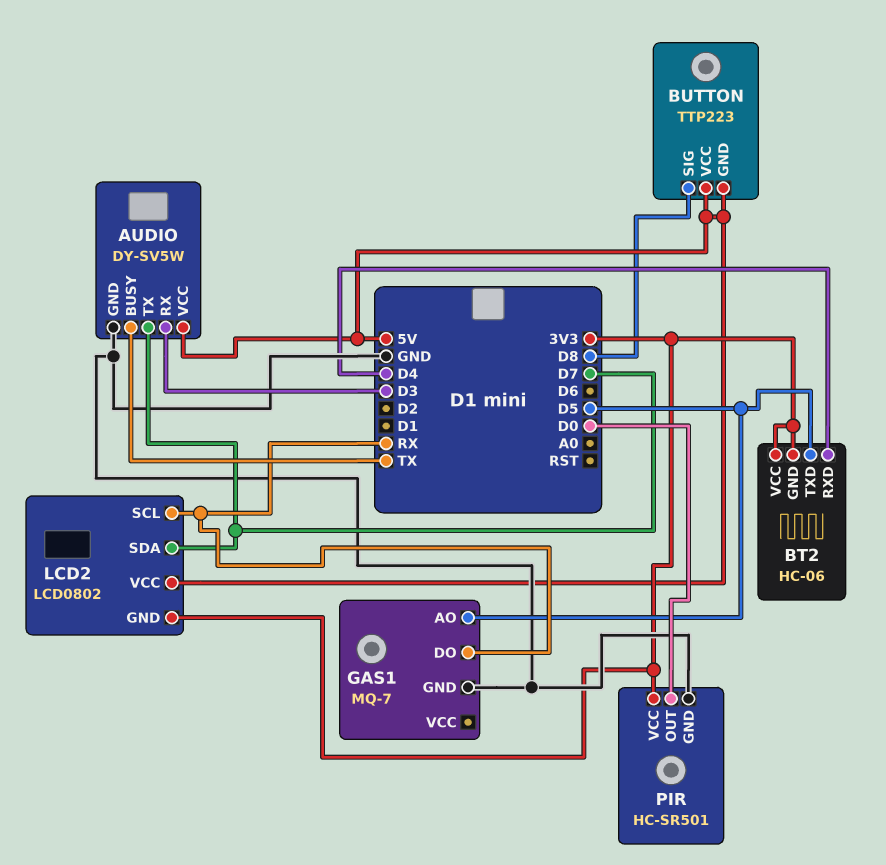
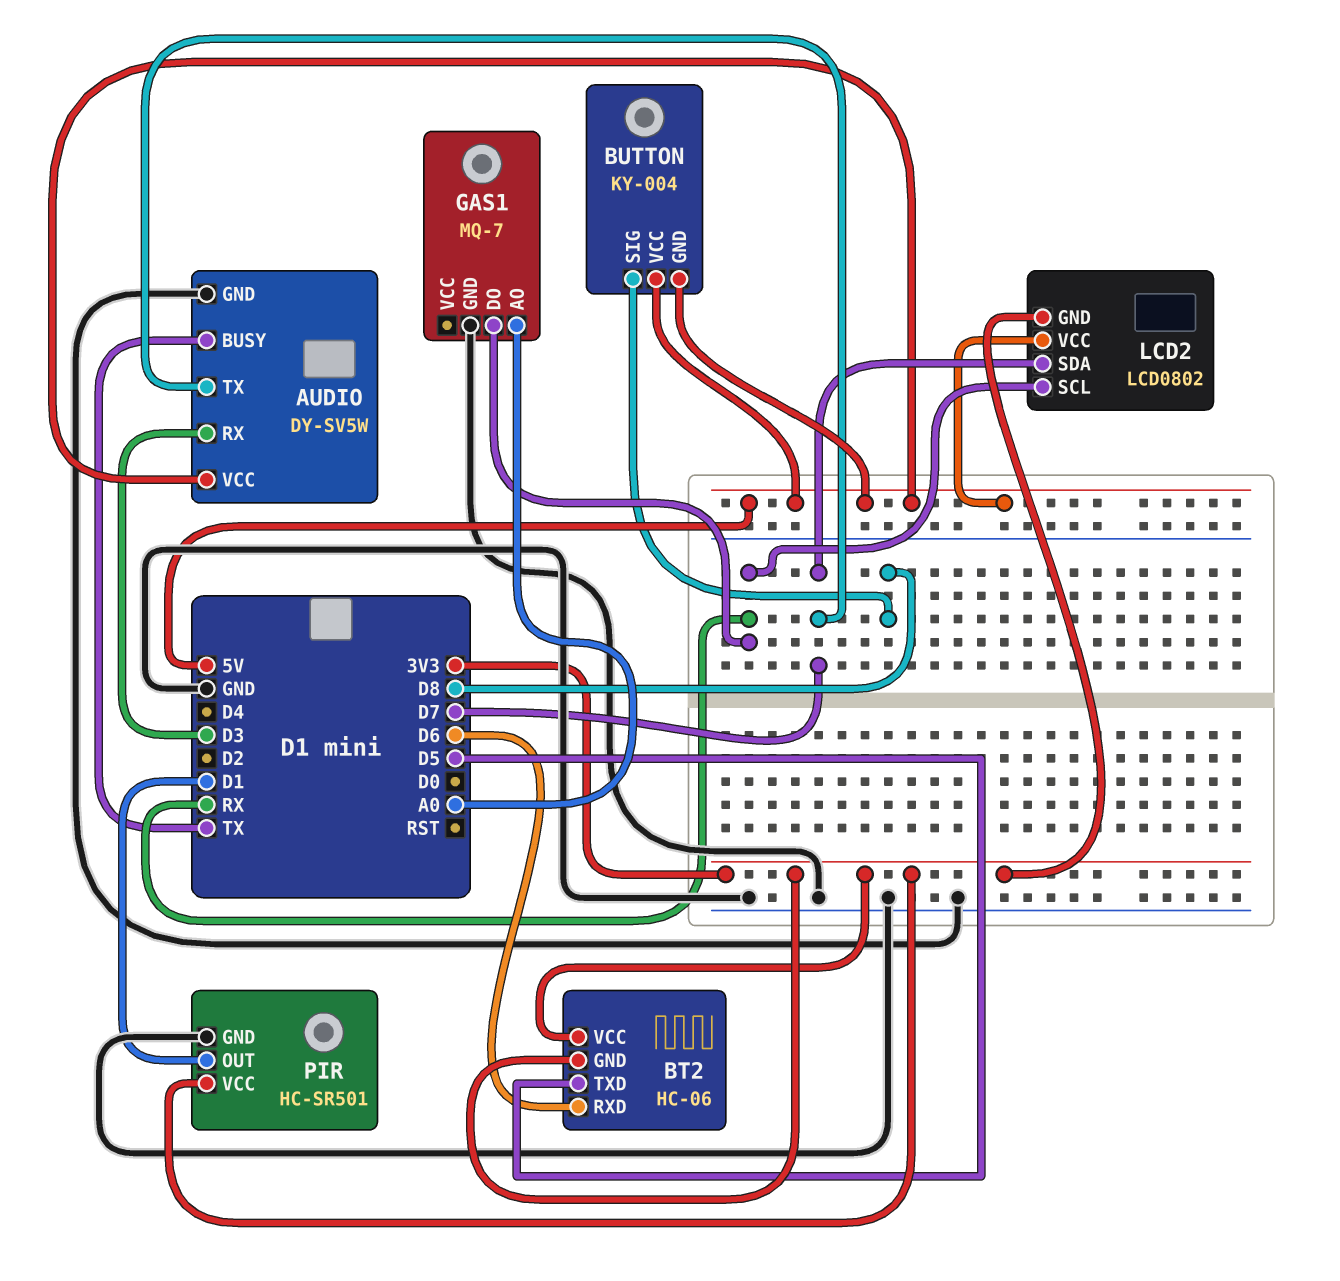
BT2 pin RXD: D4 -> D6
BUTTON: TTP223 -> KY-004
GAS1 pin AO: D5 -> A0
PIR pin OUT: D0 -> D1

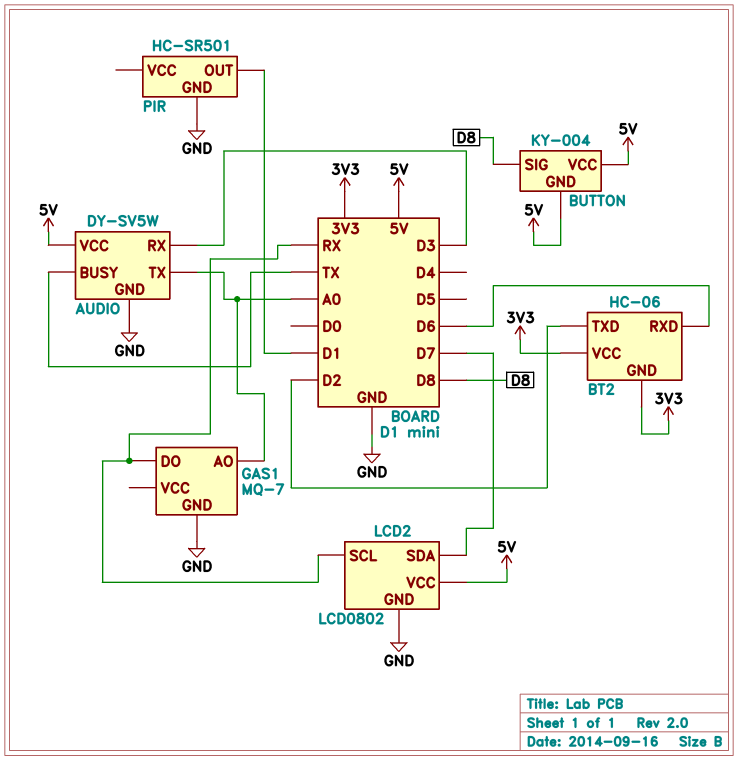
AUDIO pin TX: D7 -> A0
BT2 pin TXD: D5 -> D2
LCD2 pin GND: 3V3 -> GND
PIR pin VCC: 3V3 -> none

